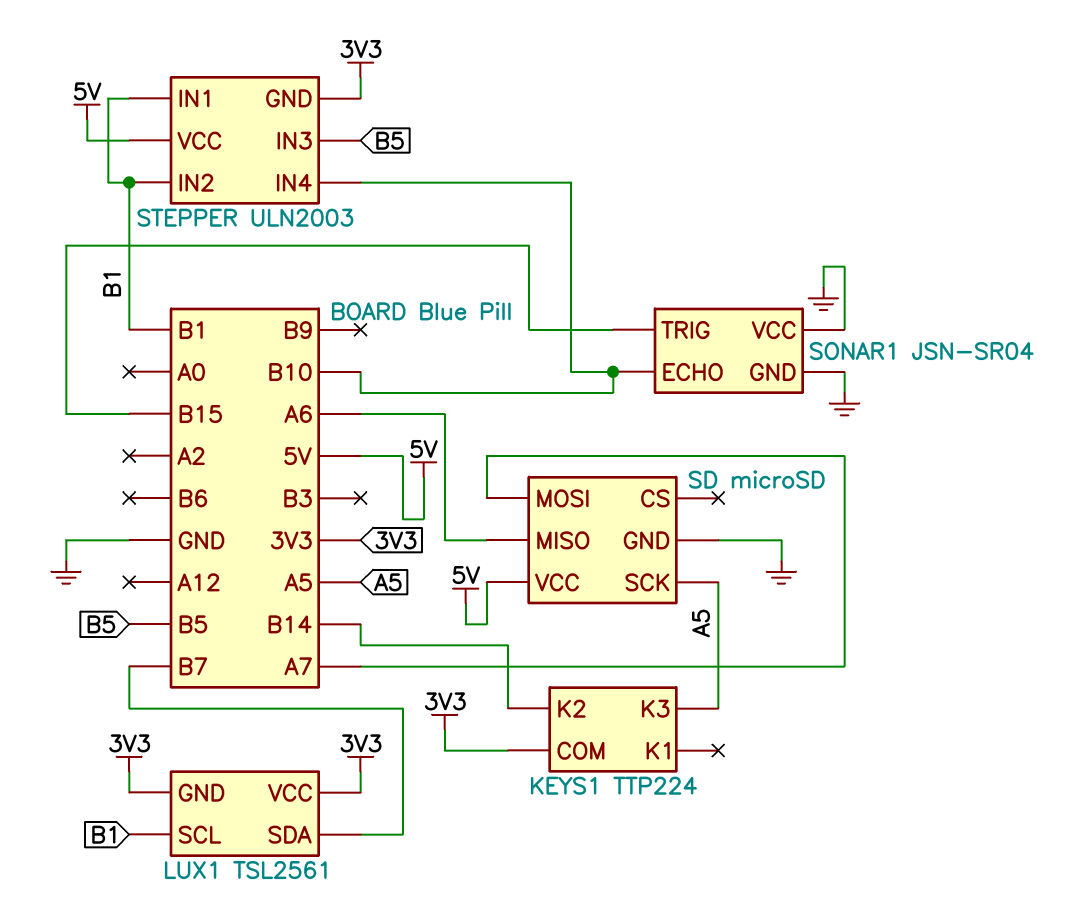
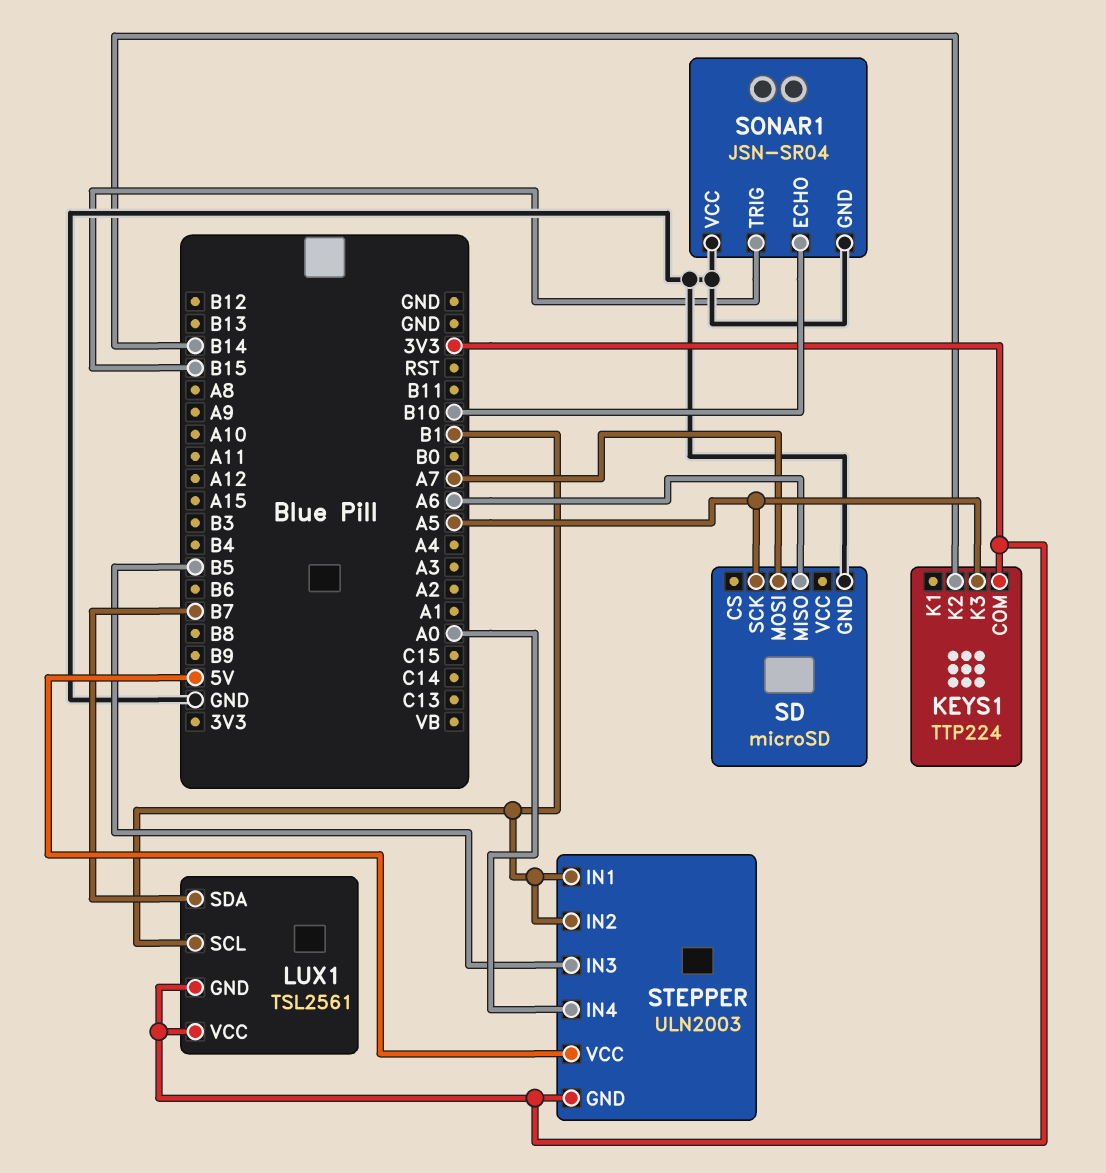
SD pin VCC: 5V -> none
STEPPER pin IN4: B10 -> A0

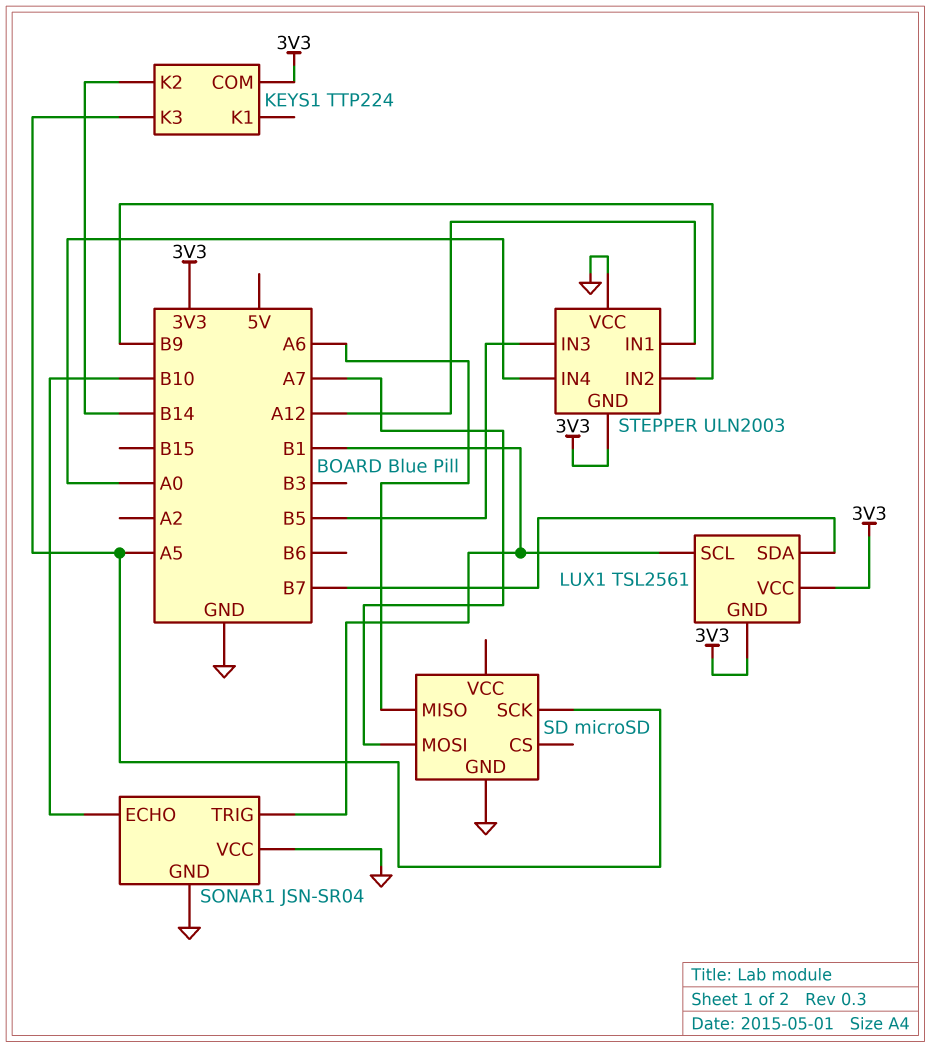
SONAR1 pin TRIG: B15 -> B1
STEPPER pin IN1: B1 -> A12
STEPPER pin IN2: B1 -> B9
STEPPER pin VCC: 5V -> GND

